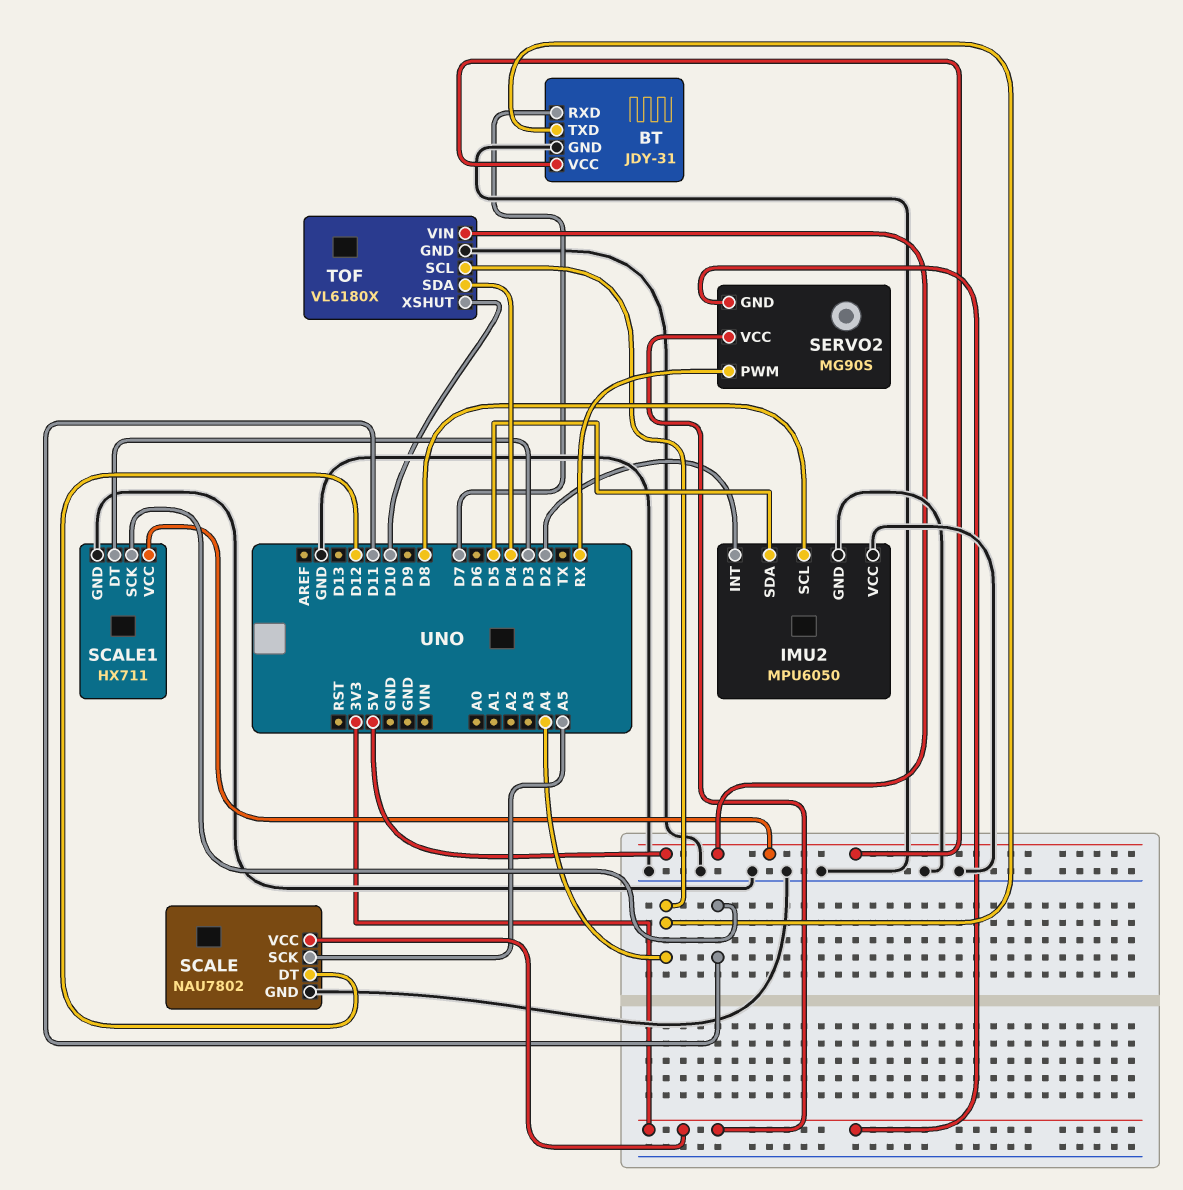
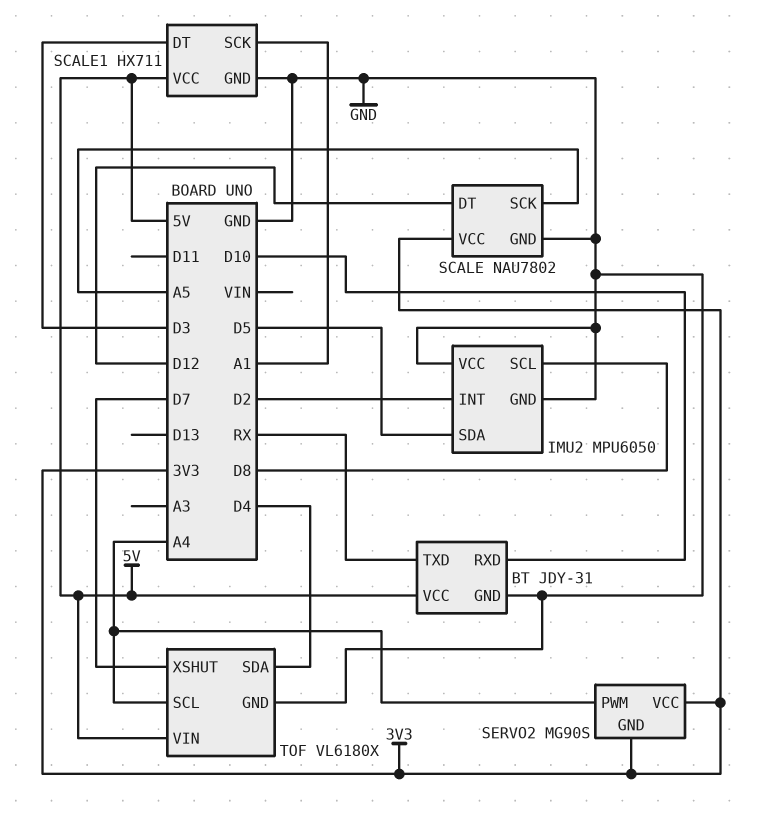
BT pin RXD: D7 -> D10
BT pin TXD: A4 -> RX
SCALE1 pin SCK: D11 -> A1
SERVO2 pin PWM: RX -> A4
TOF pin XSHUT: D10 -> D7

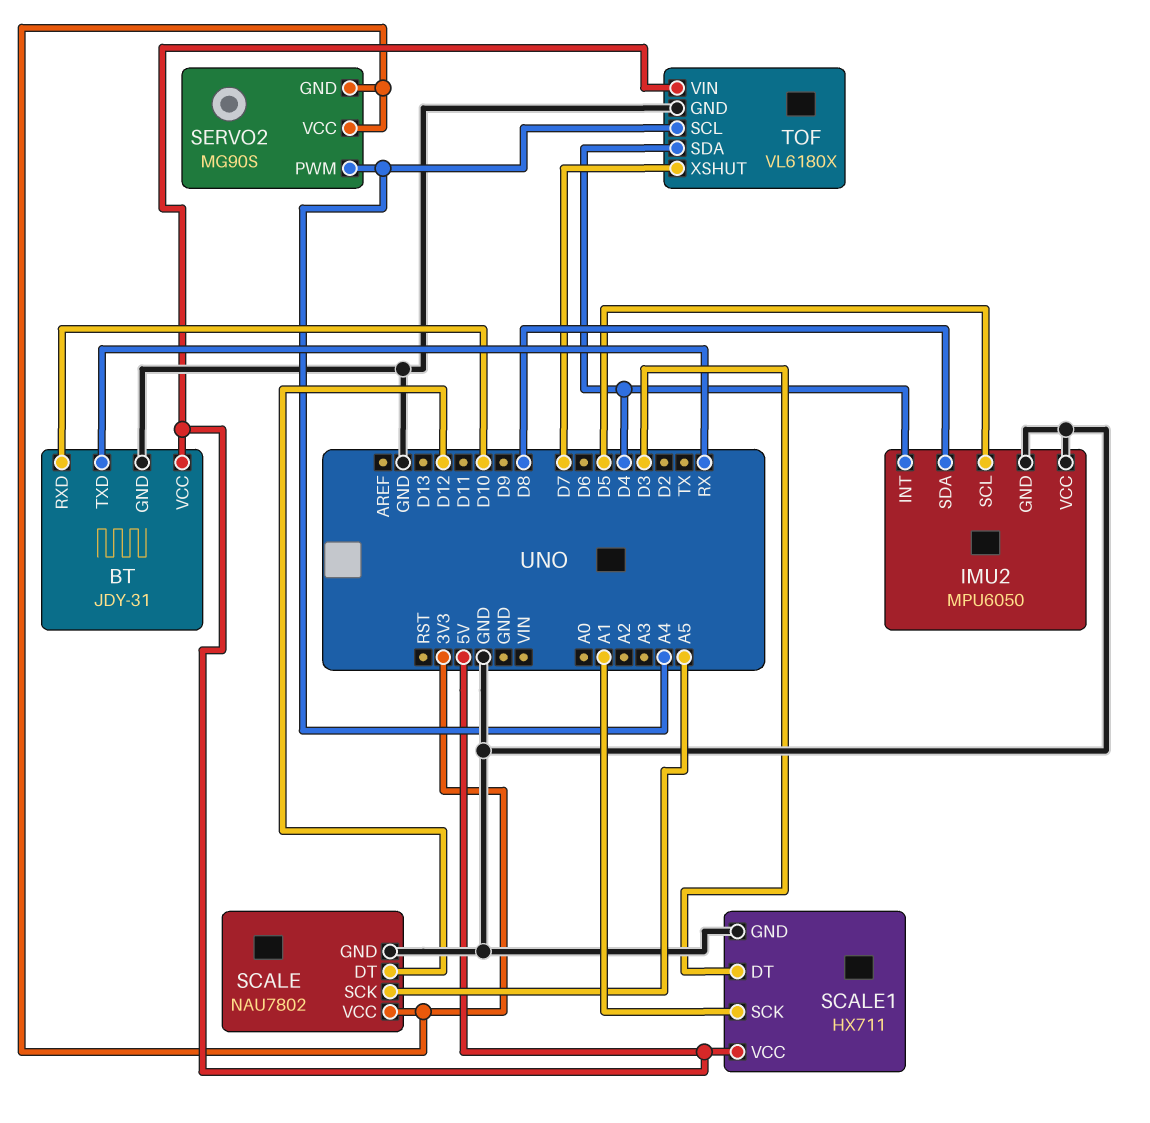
IMU2 pin INT: D2 -> D4
IMU2 pin SCL: D8 -> D5
IMU2 pin SDA: D5 -> D8

